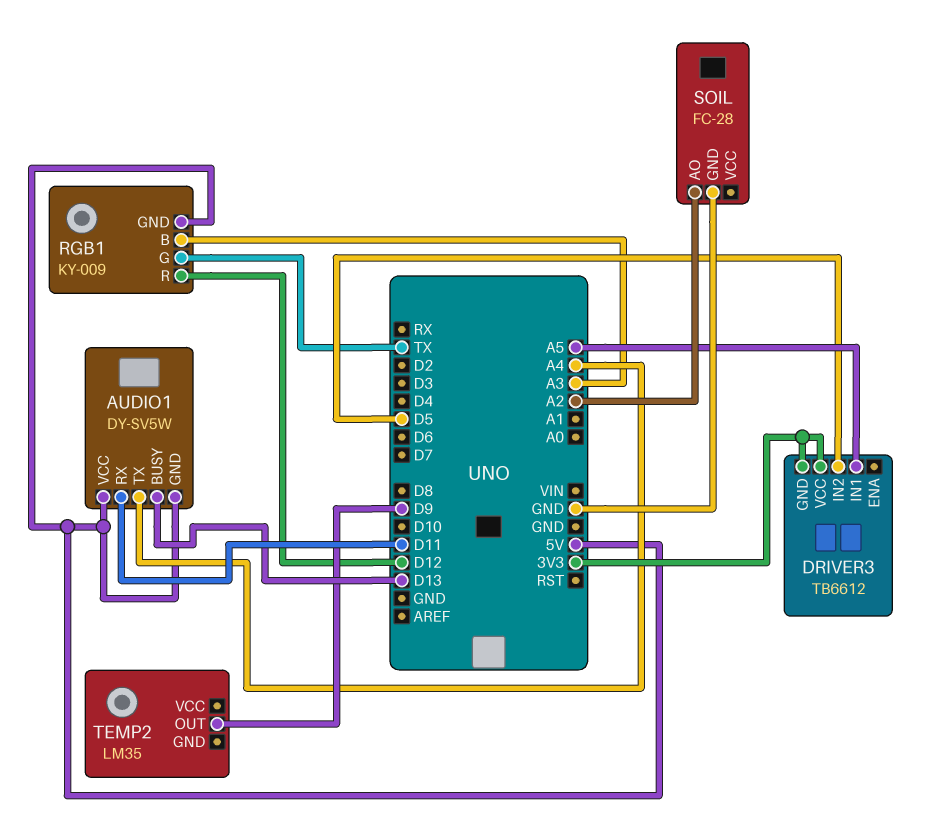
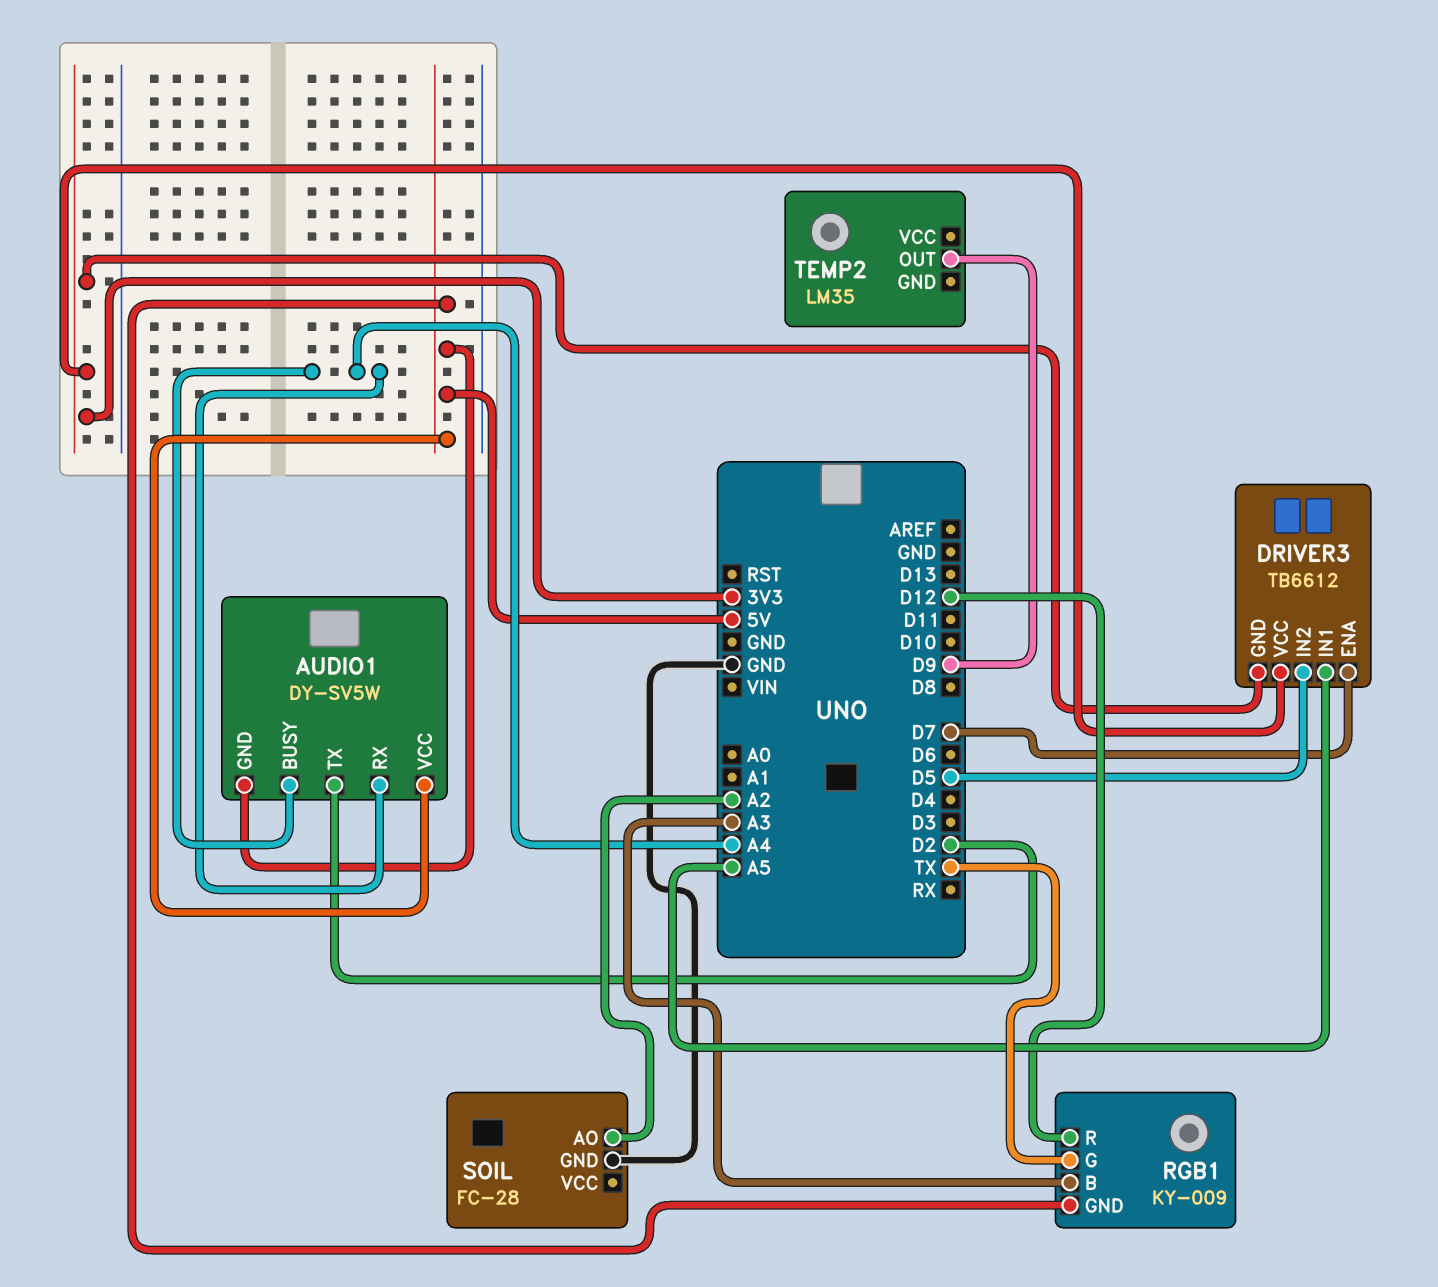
AUDIO1 pin BUSY: D13 -> A4
AUDIO1 pin RX: D11 -> A4
AUDIO1 pin TX: A4 -> D2
DRIVER3 pin ENA: none -> D7

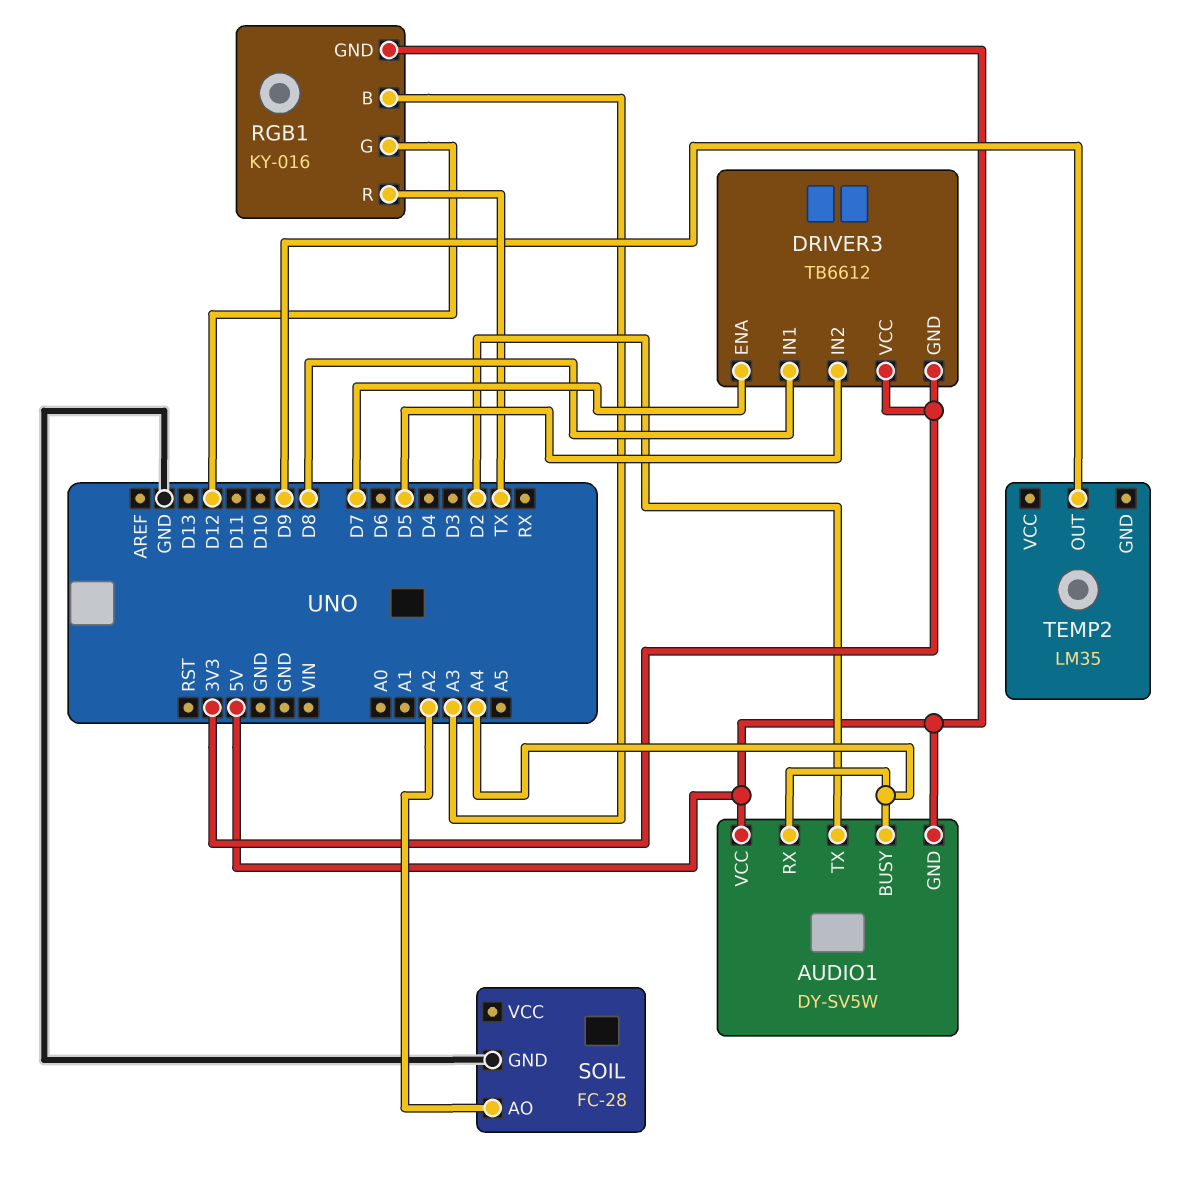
DRIVER3 pin IN1: A5 -> D8
RGB1: KY-009 -> KY-016
RGB1 pin G: TX -> D12
RGB1 pin R: D12 -> TX

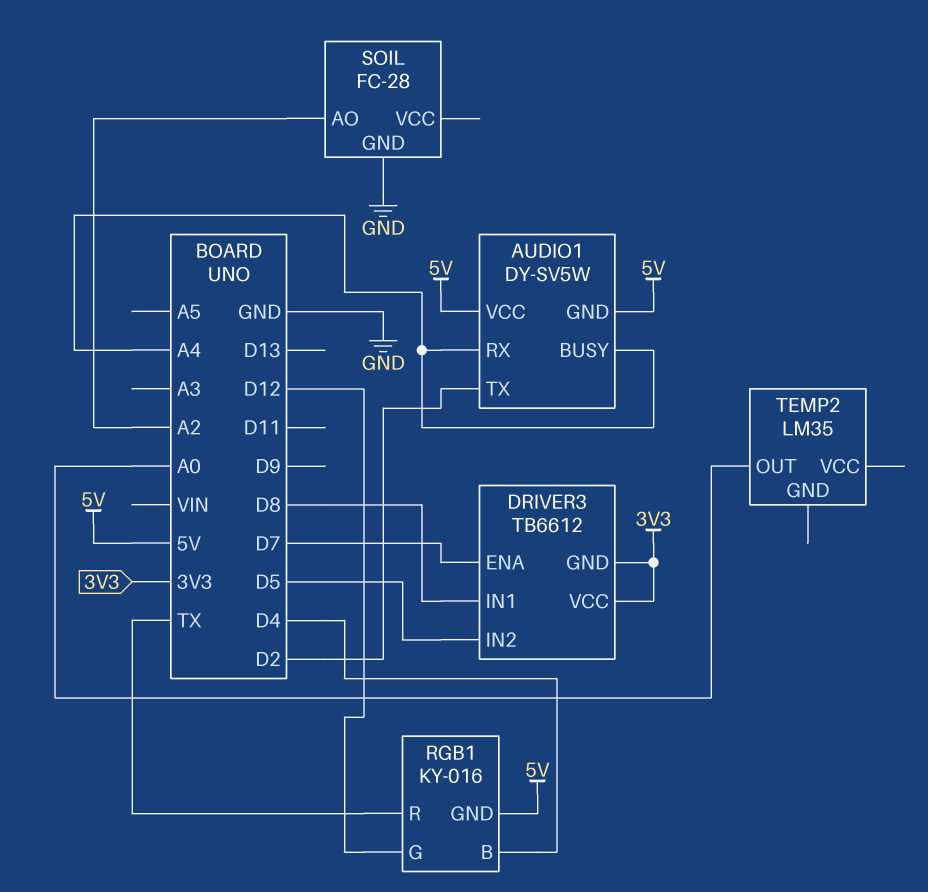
RGB1 pin B: A3 -> D4
TEMP2 pin OUT: D9 -> A0

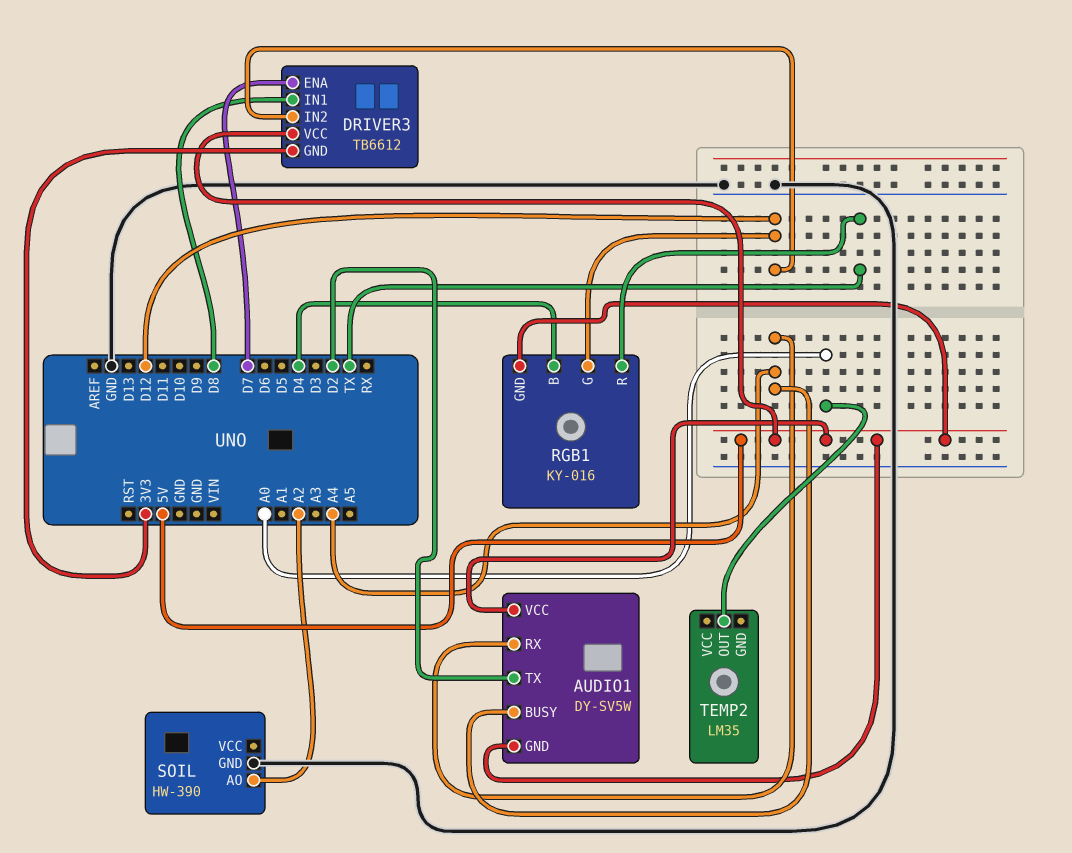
DRIVER3 pin IN2: D5 -> D12
DRIVER3 pin VCC: 3V3 -> 5V
SOIL: FC-28 -> HW-390

